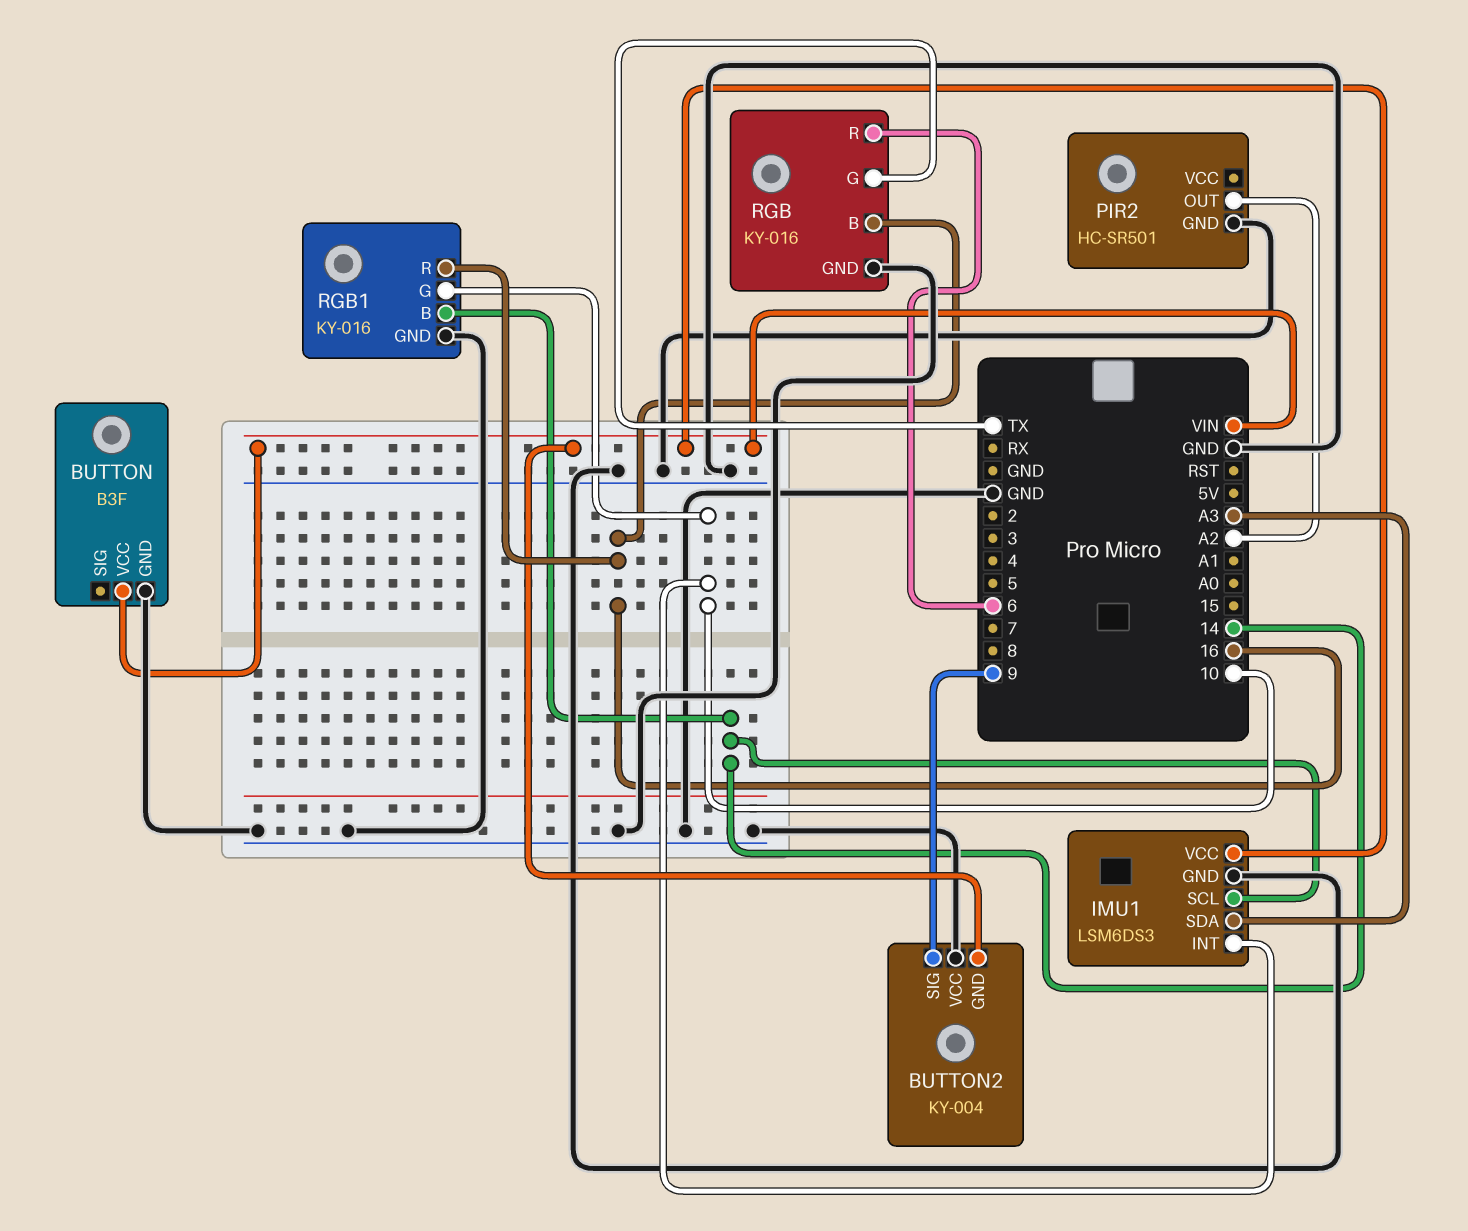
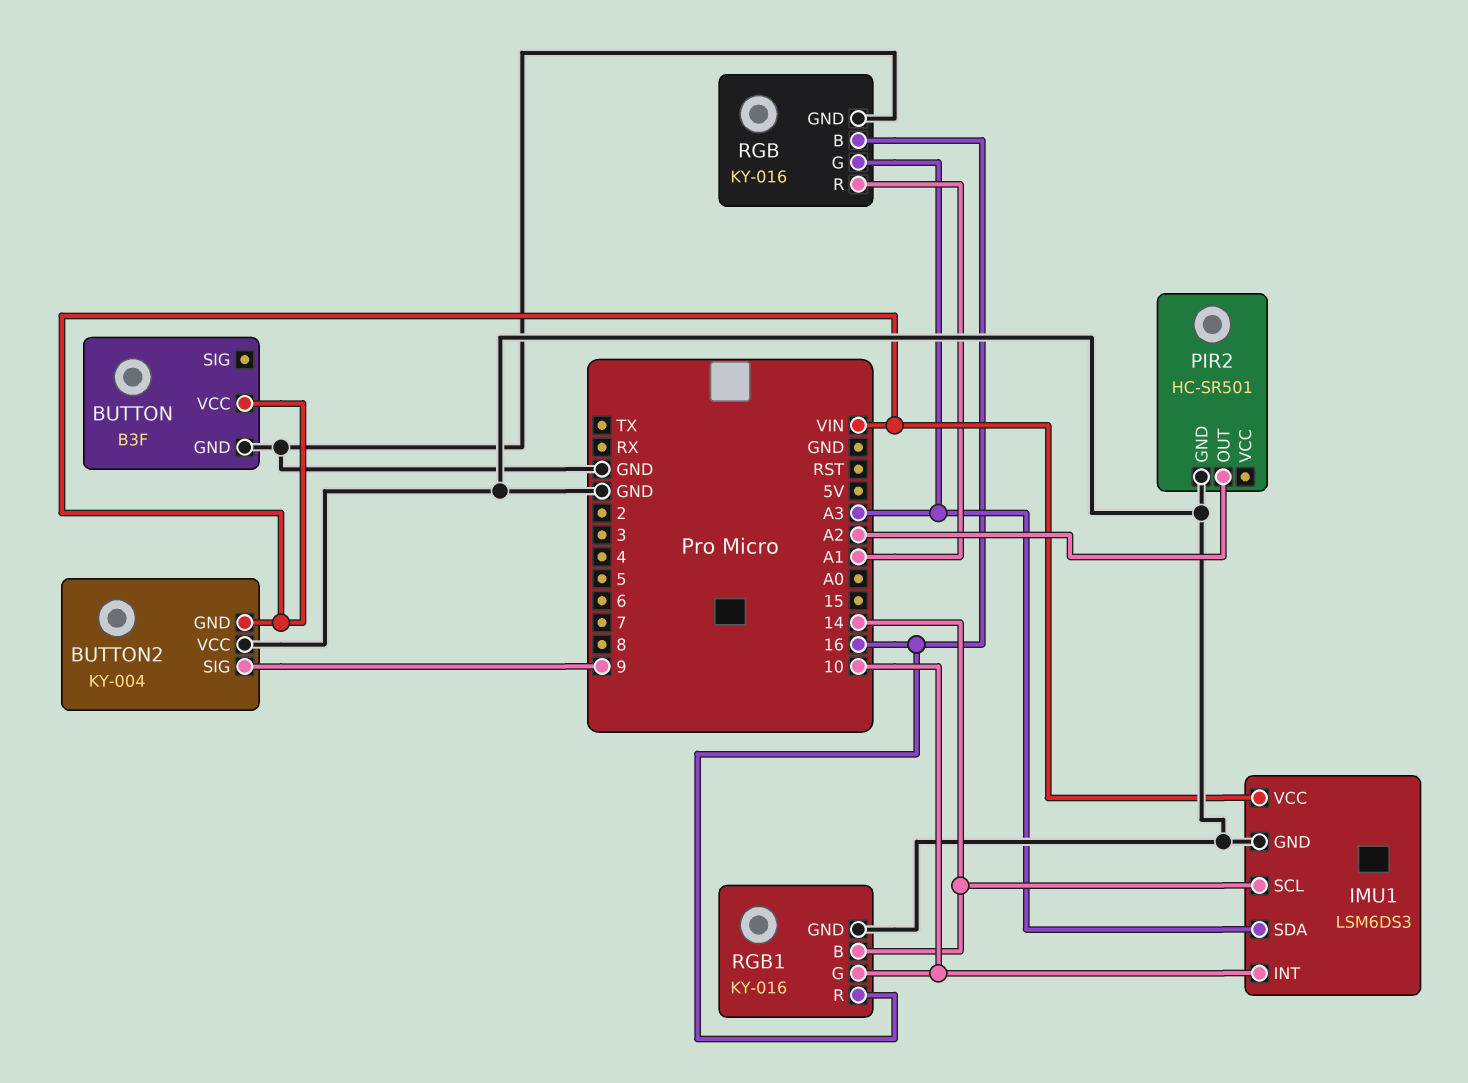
RGB pin G: TX -> A3
RGB pin R: 6 -> A1

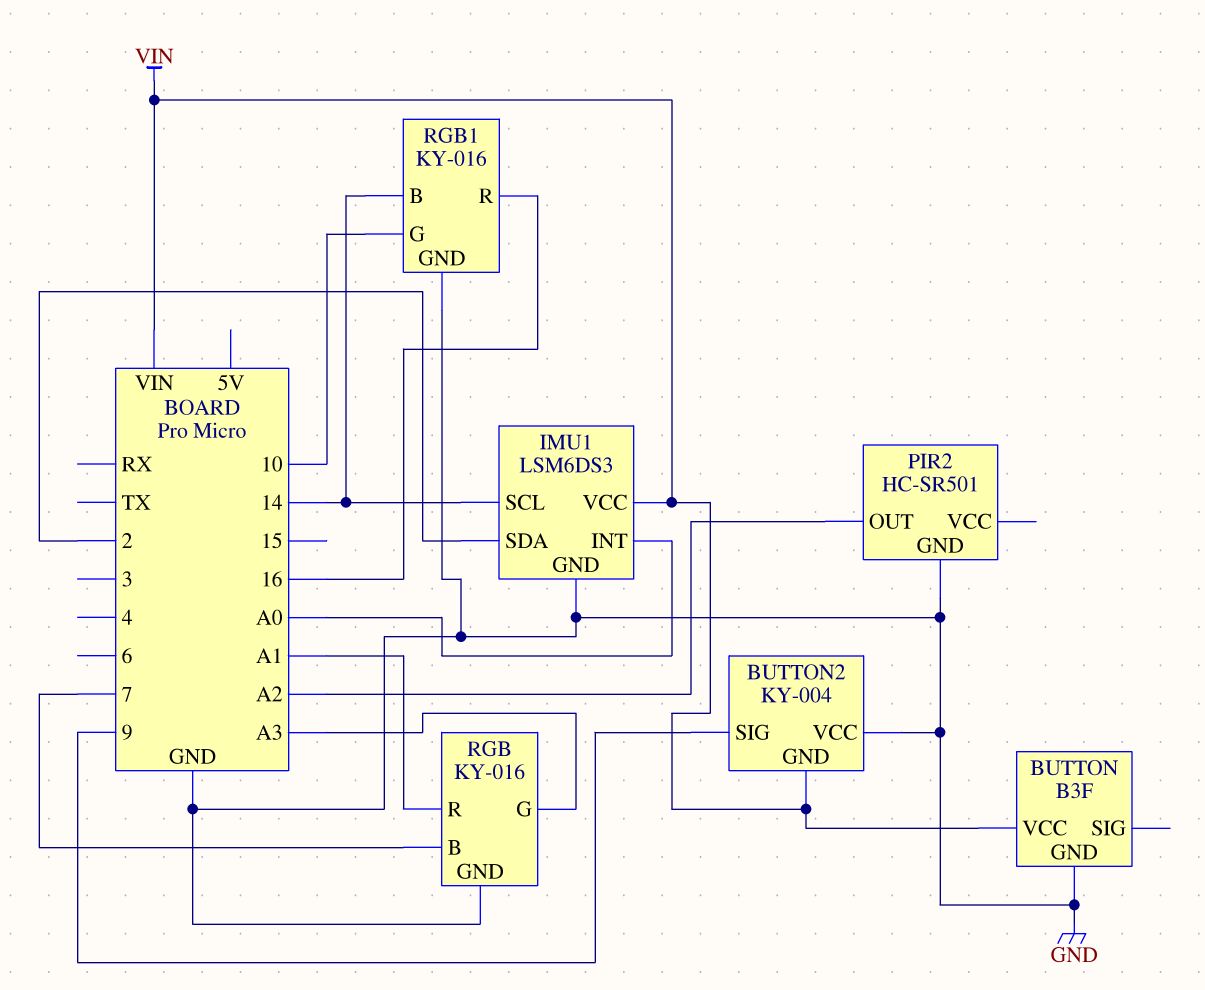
IMU1 pin INT: 10 -> A0
IMU1 pin SDA: A3 -> 2
RGB pin B: 16 -> 7

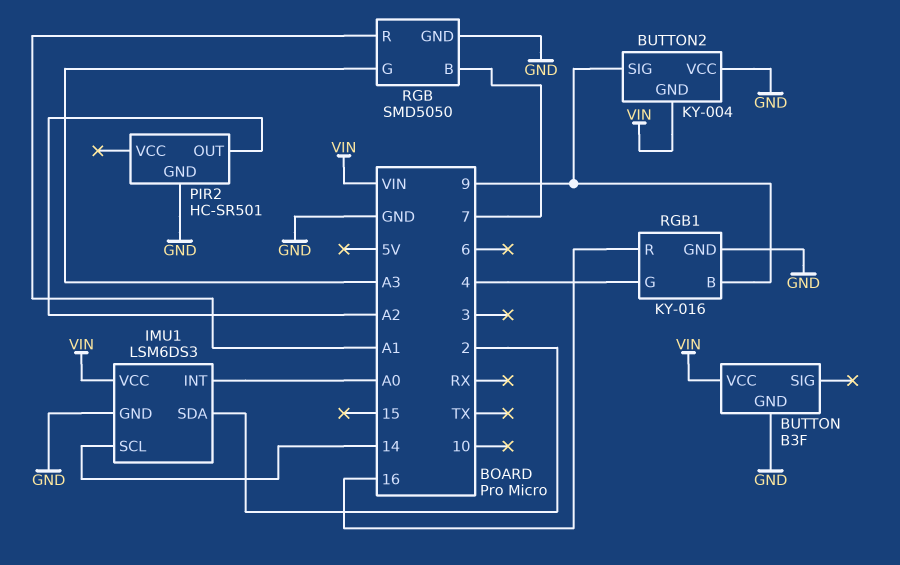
RGB: KY-016 -> SMD5050
RGB1 pin B: 14 -> 9
RGB1 pin G: 10 -> 4

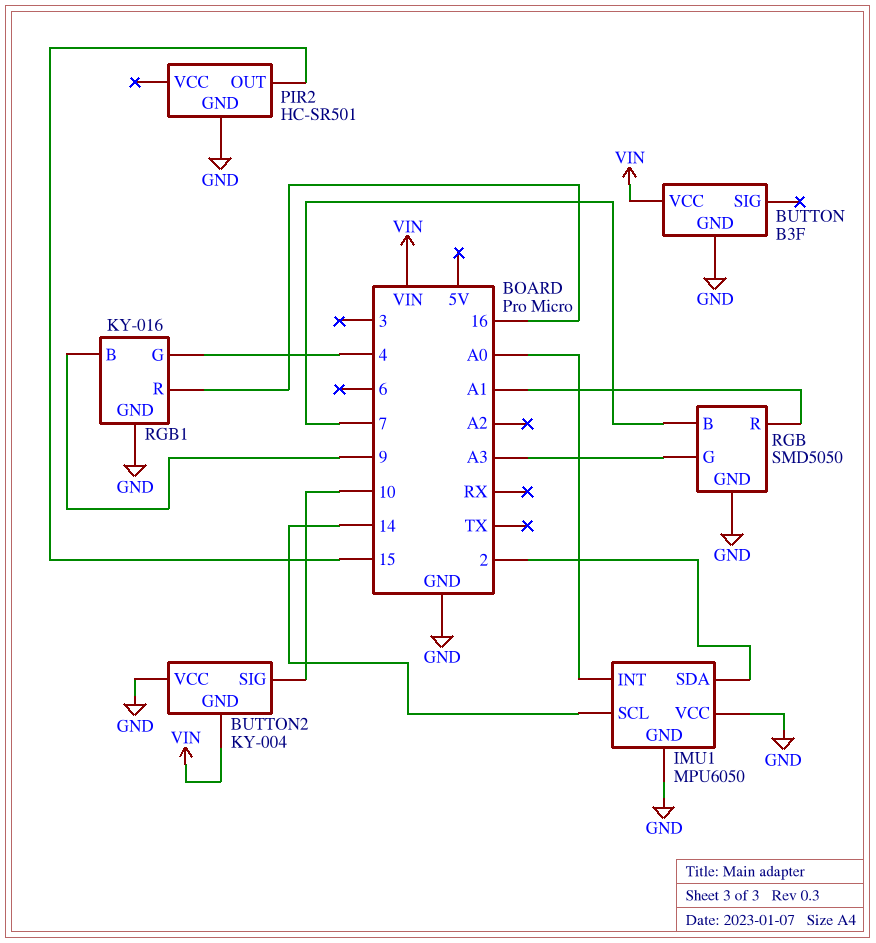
BUTTON2 pin SIG: 9 -> 10
IMU1: LSM6DS3 -> MPU6050
IMU1 pin VCC: VIN -> GND
PIR2 pin OUT: A2 -> 15

